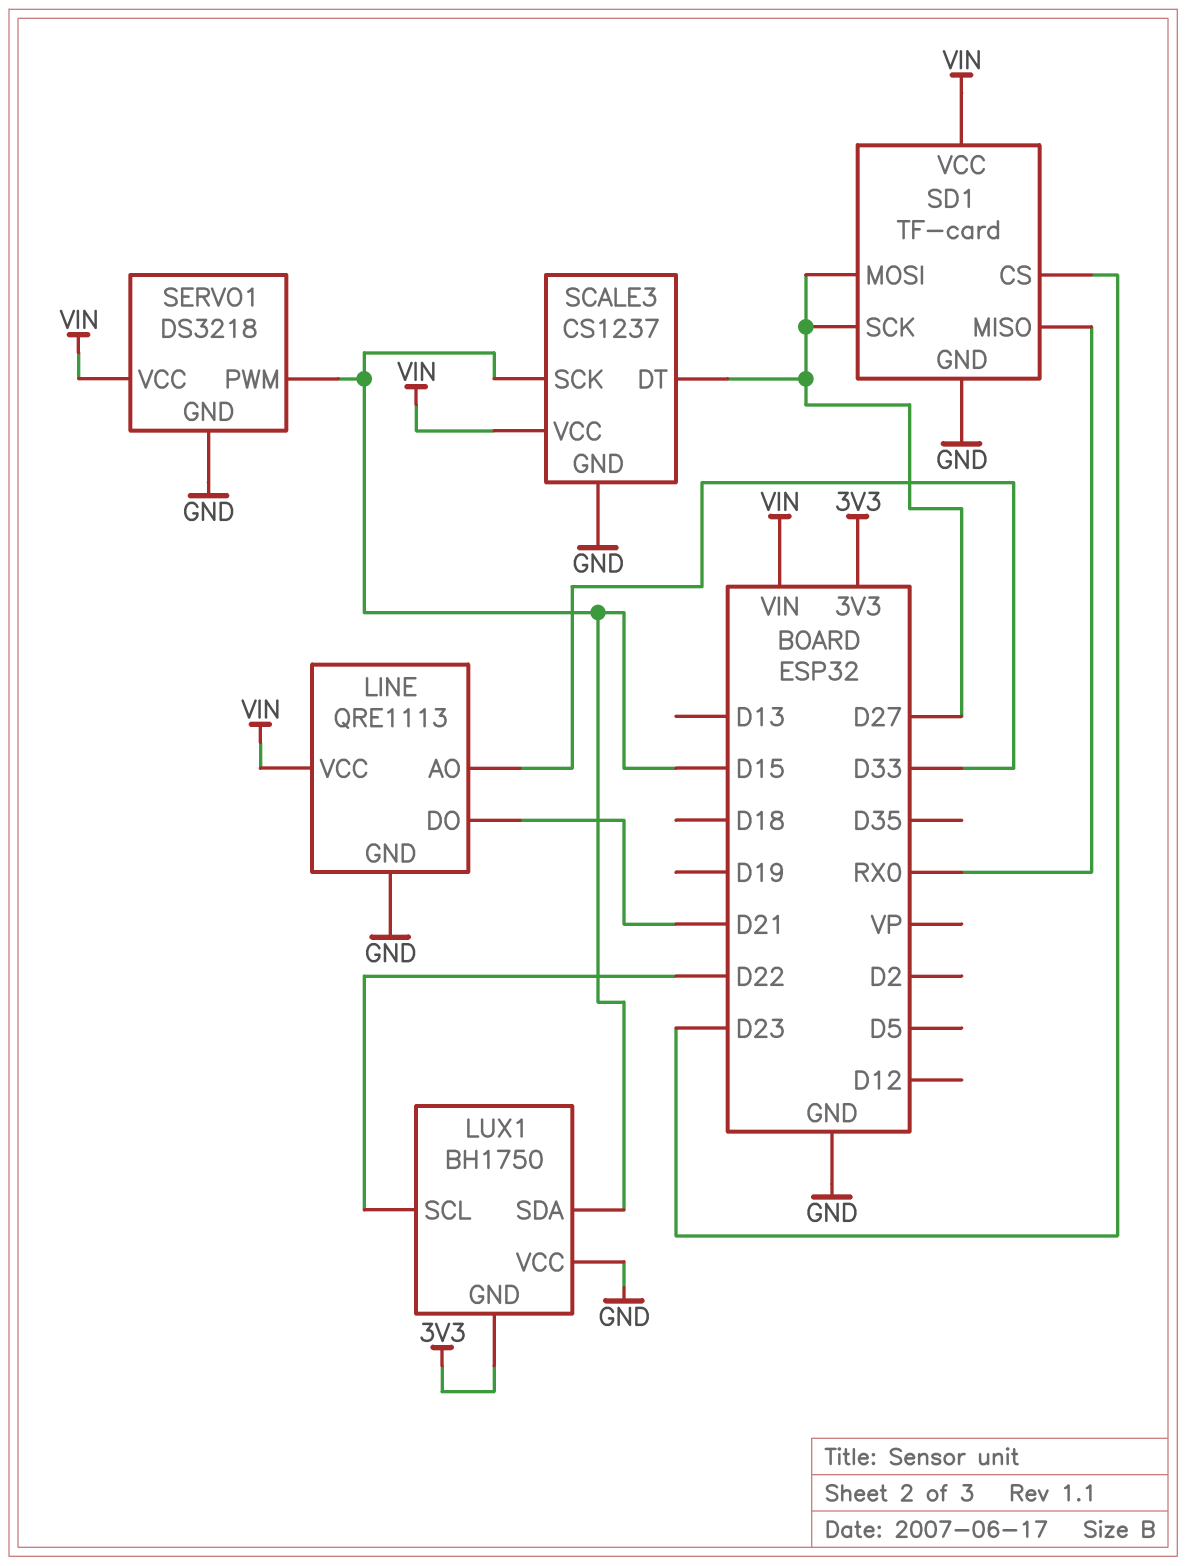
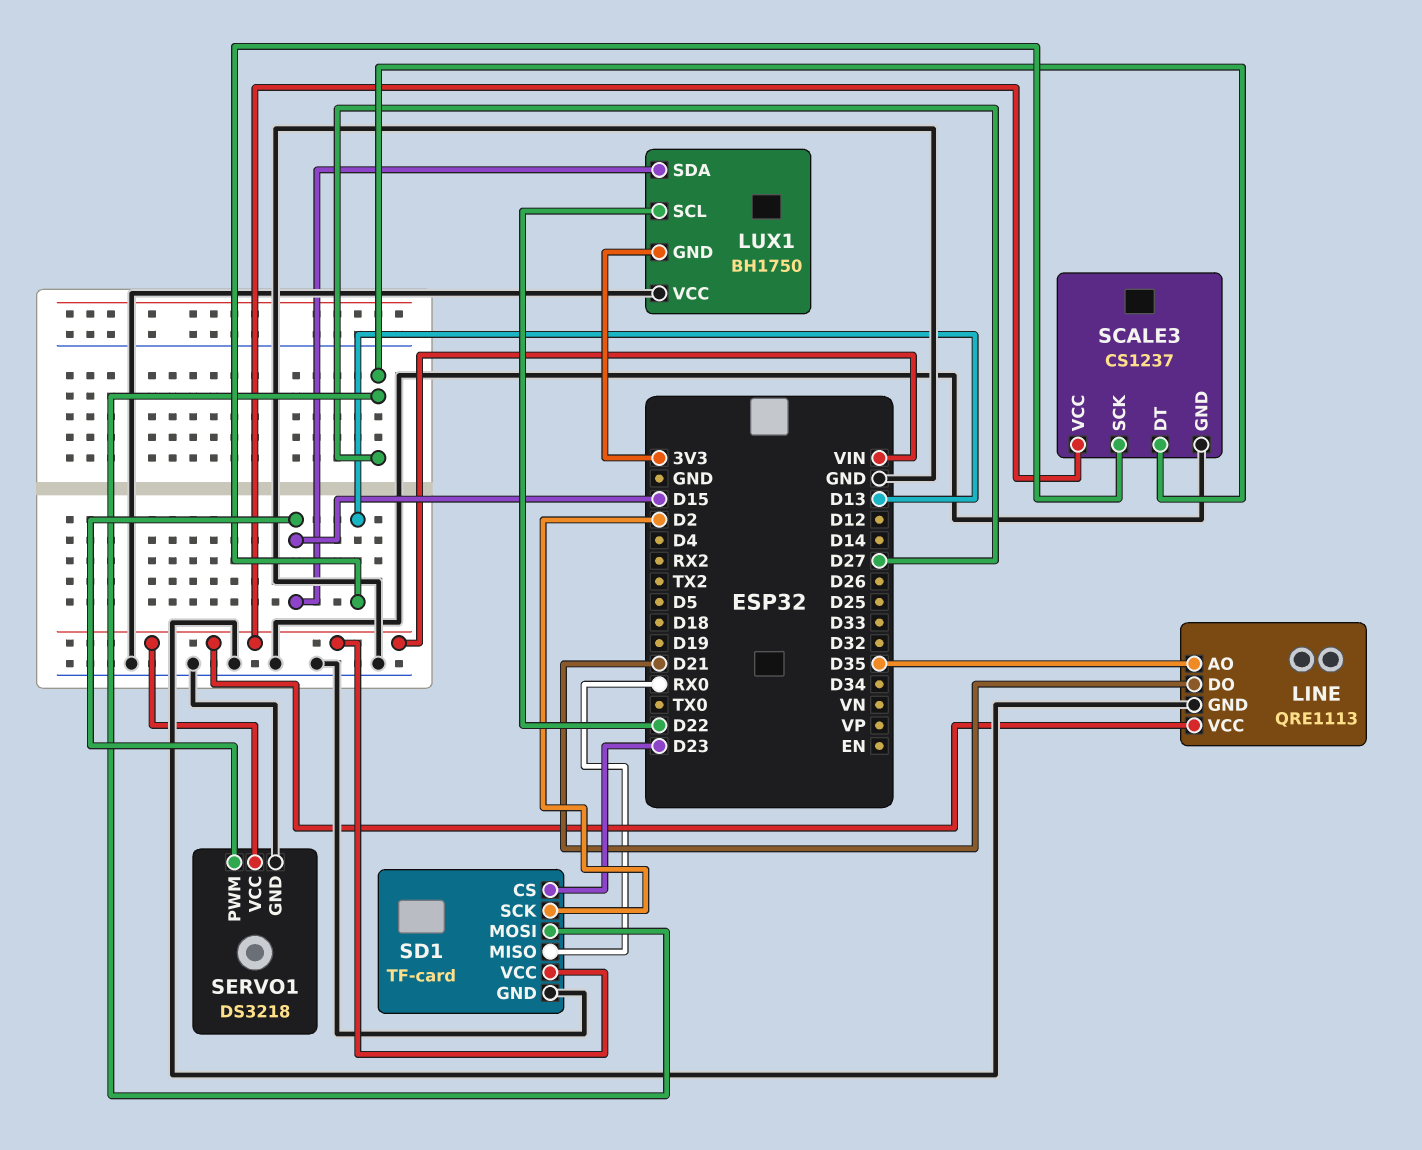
LINE pin AO: D33 -> D35
SCALE3 pin SCK: D15 -> D13
SD1 pin SCK: D27 -> D2

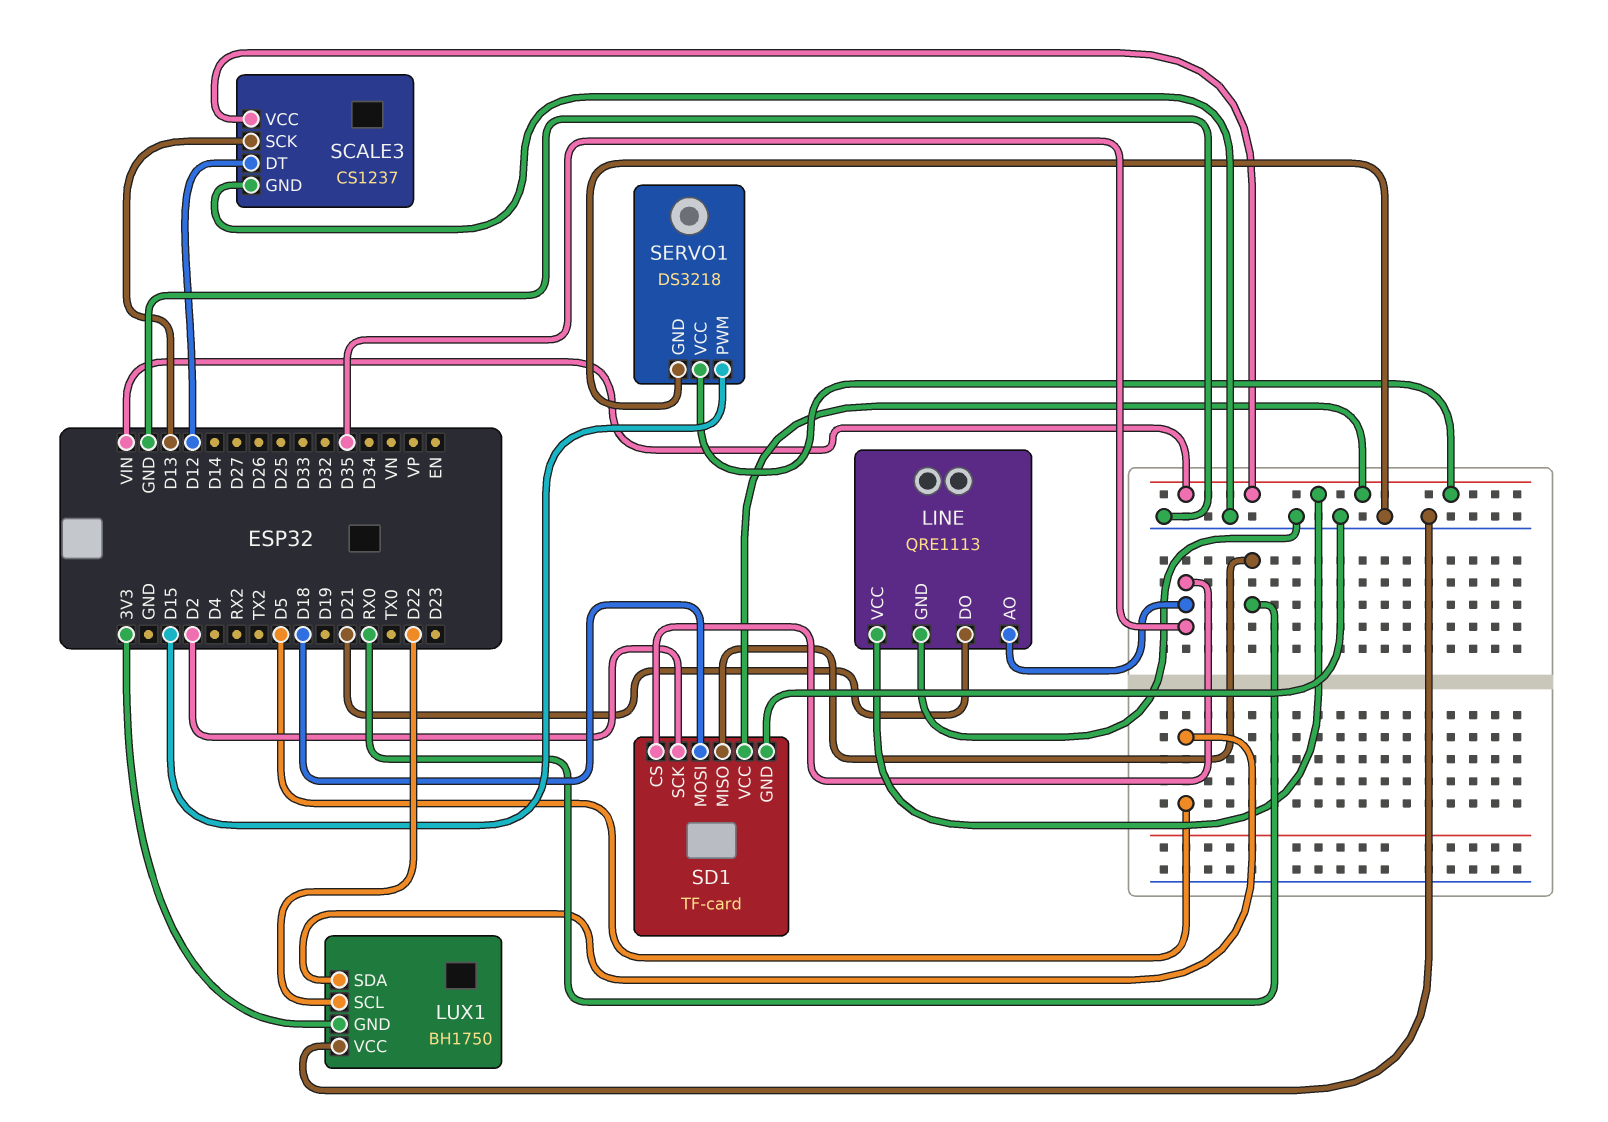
LUX1 pin SDA: D15 -> D5
SCALE3 pin DT: D27 -> D12
SD1 pin CS: D23 -> D35
SD1 pin MOSI: D27 -> D18

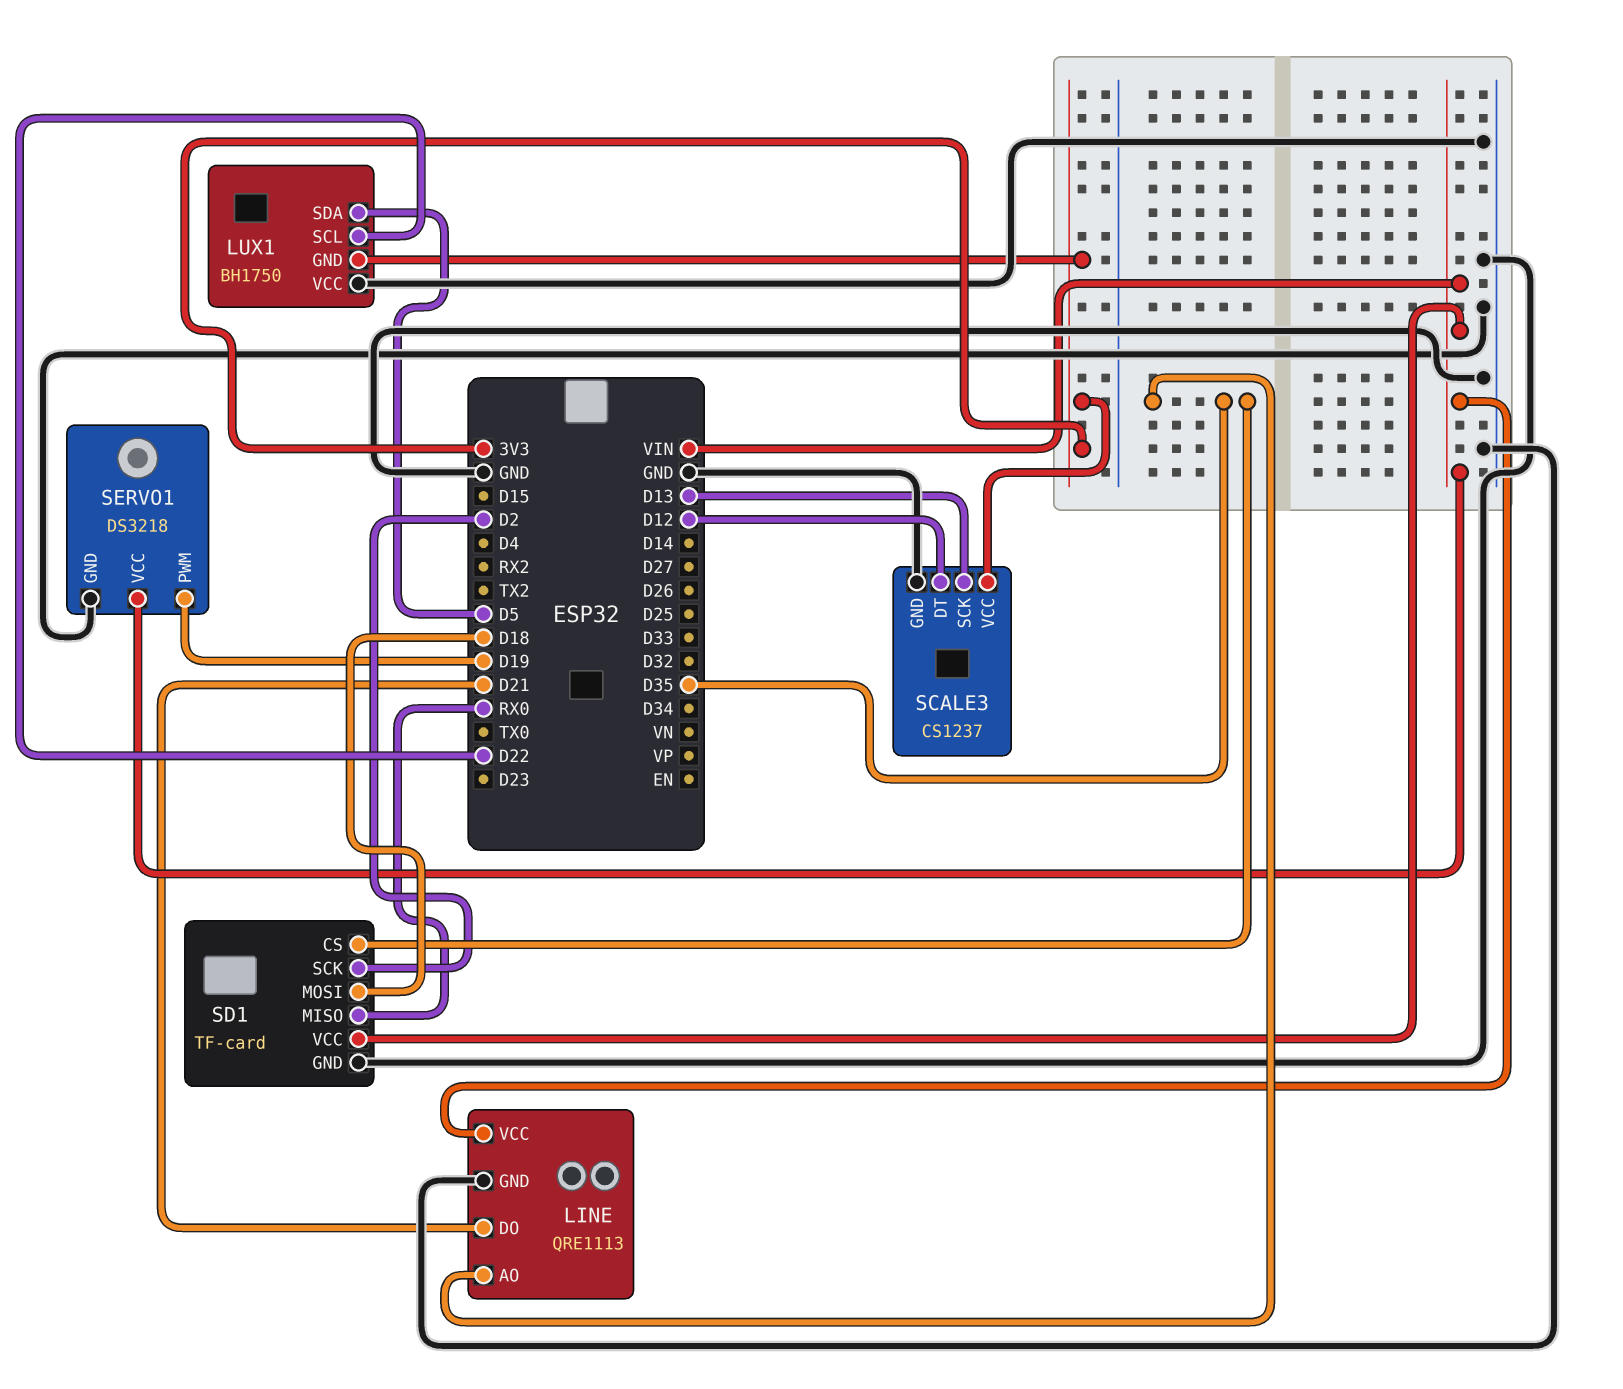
SCALE3 pin VCC: VIN -> 3V3
SERVO1 pin PWM: D15 -> D19

